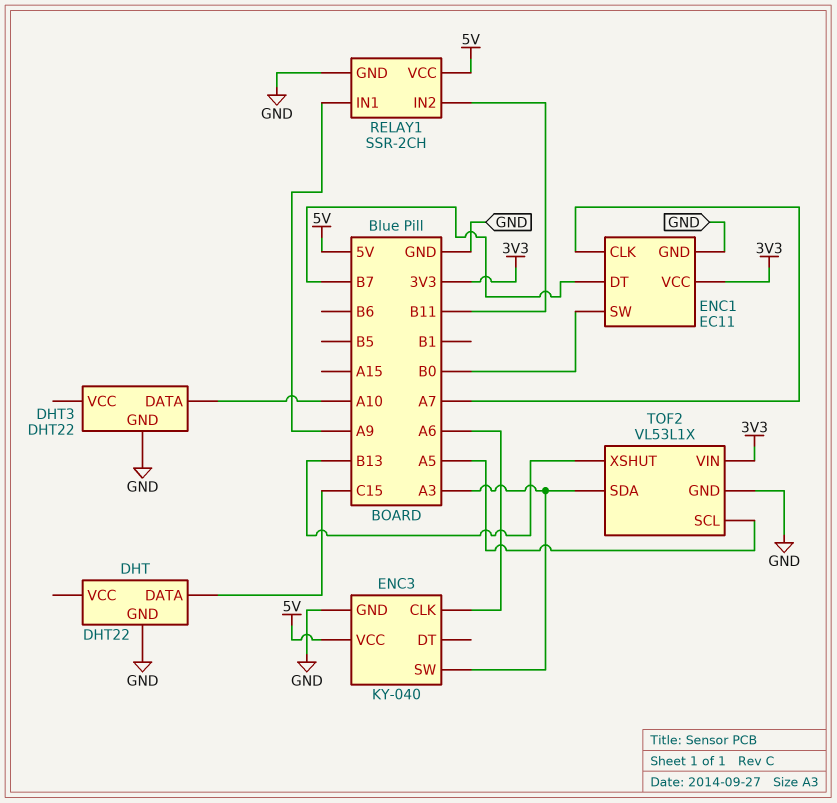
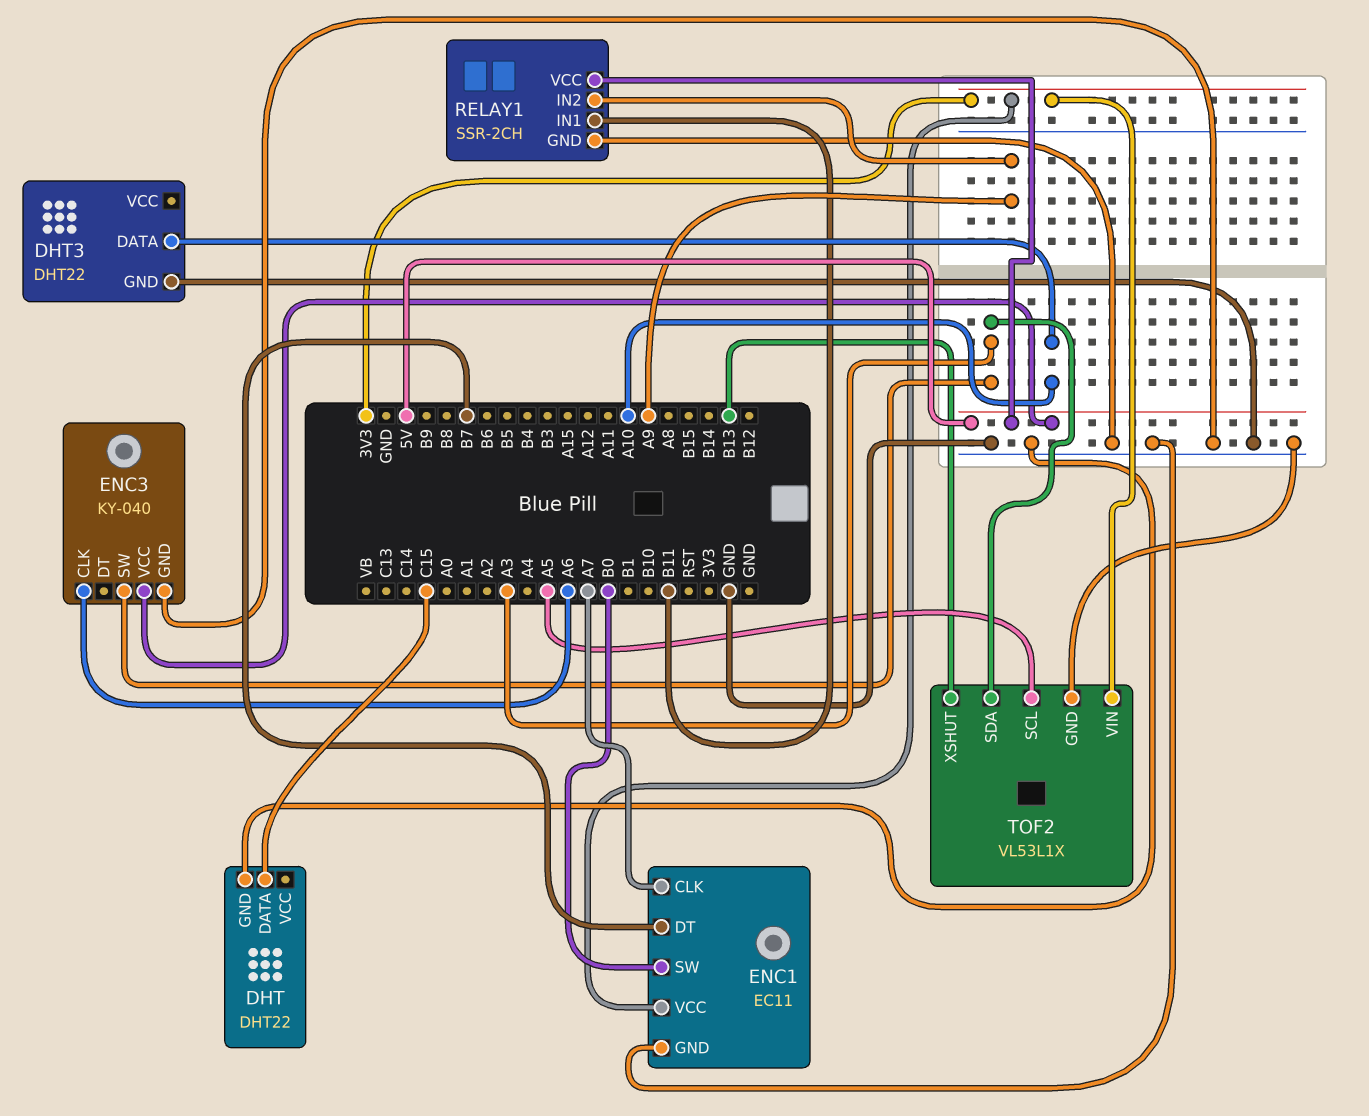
RELAY1 pin IN1: A9 -> B11
RELAY1 pin IN2: B11 -> A9

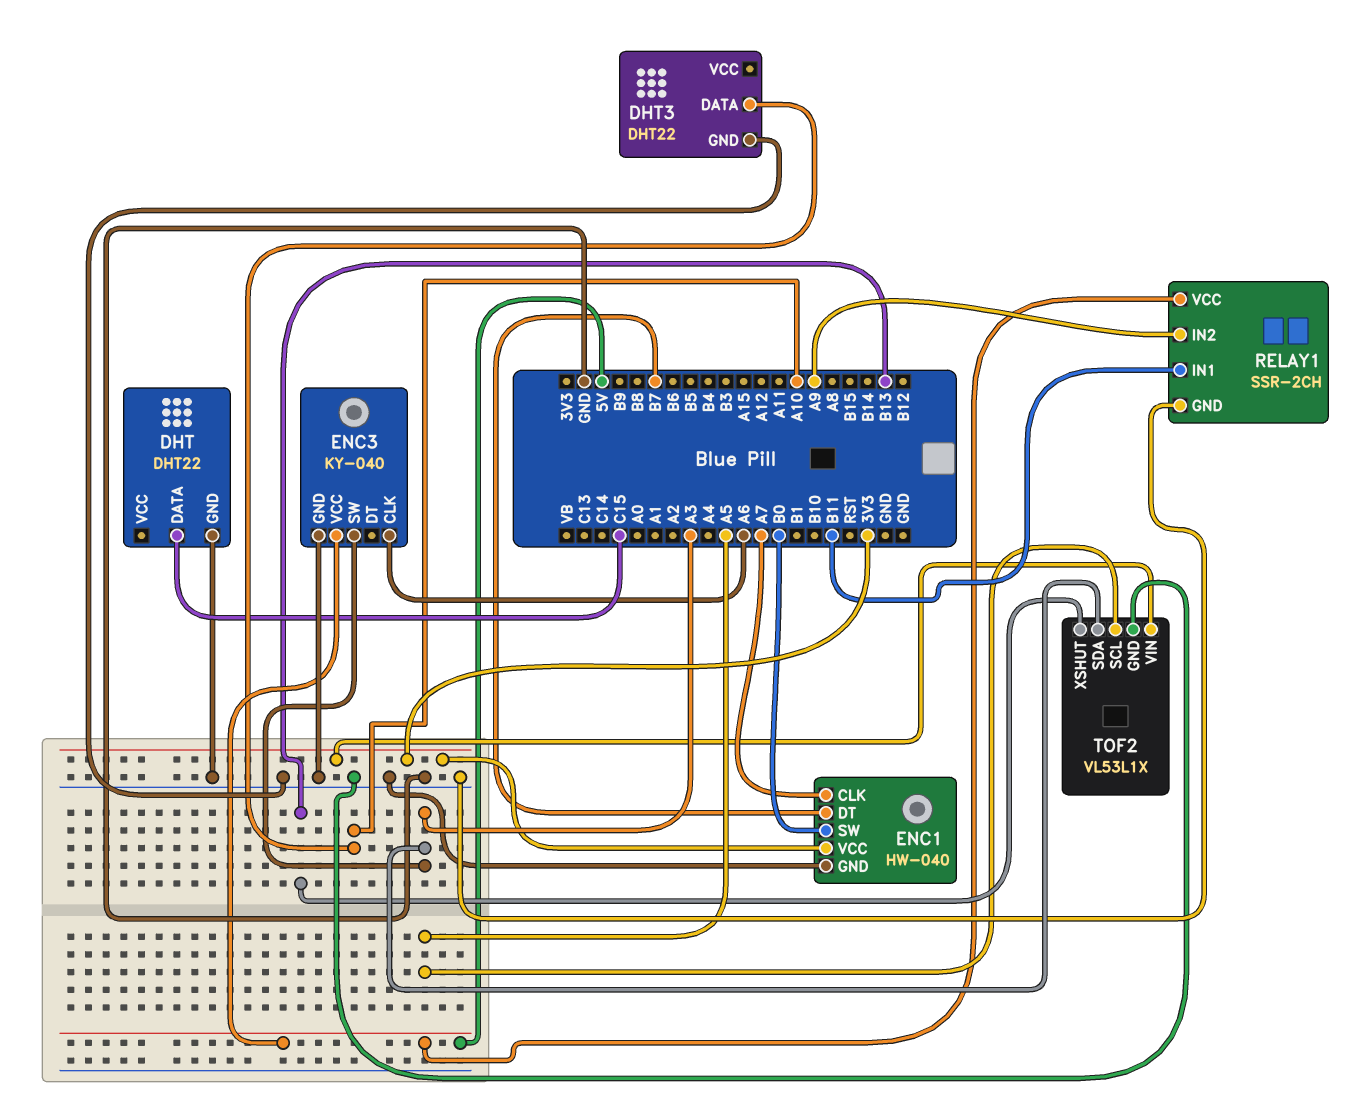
ENC1: EC11 -> HW-040

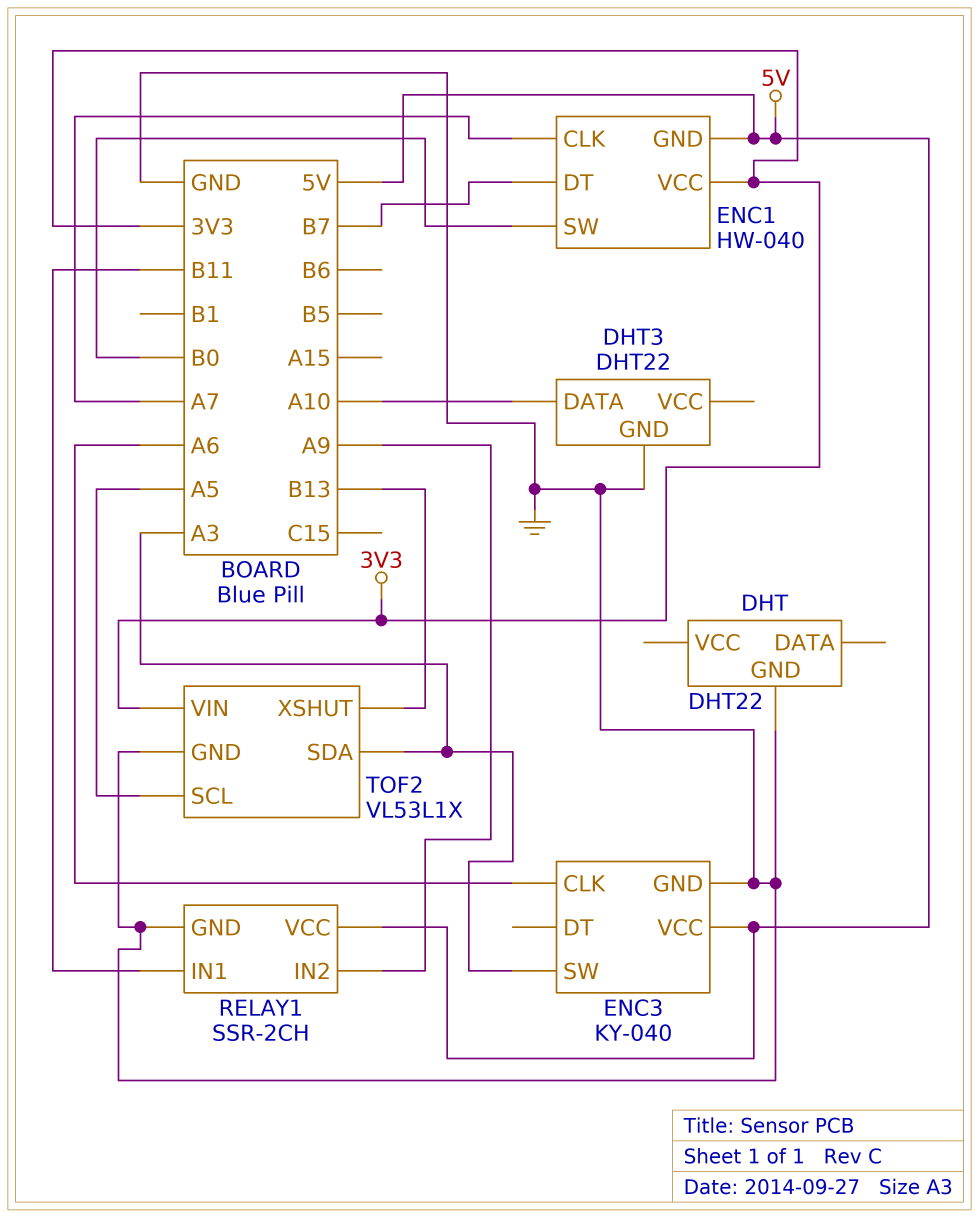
DHT pin DATA: C15 -> none
ENC1 pin GND: GND -> 5V

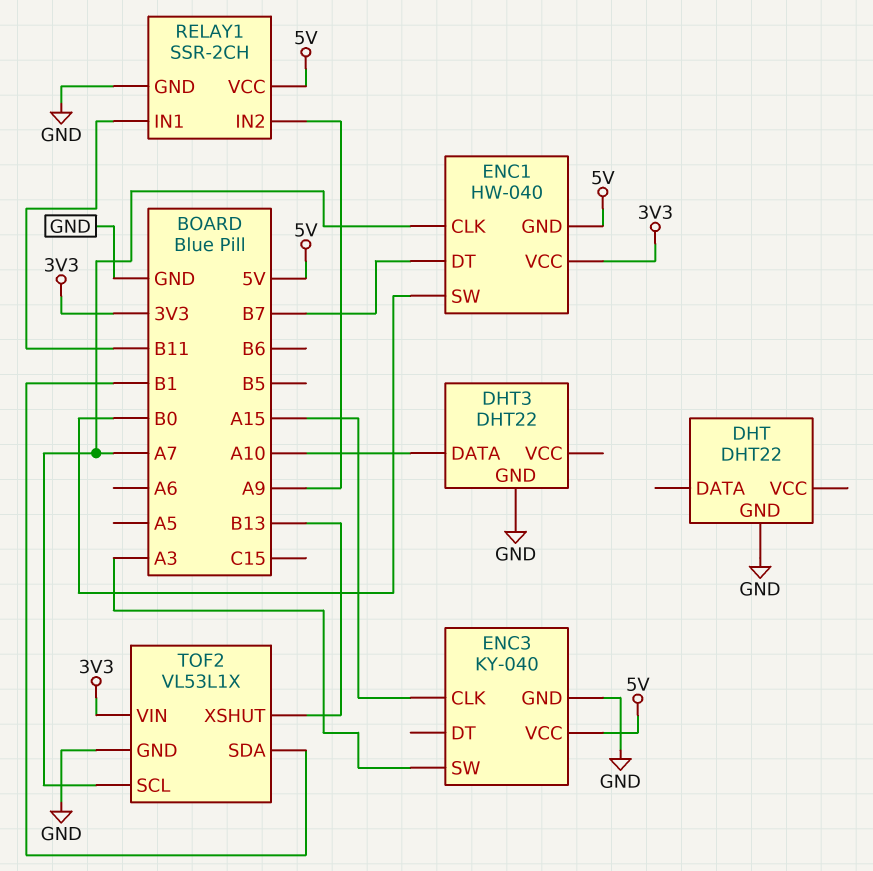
ENC3 pin CLK: A6 -> A15
TOF2 pin SCL: A5 -> A7
TOF2 pin SDA: A3 -> B1

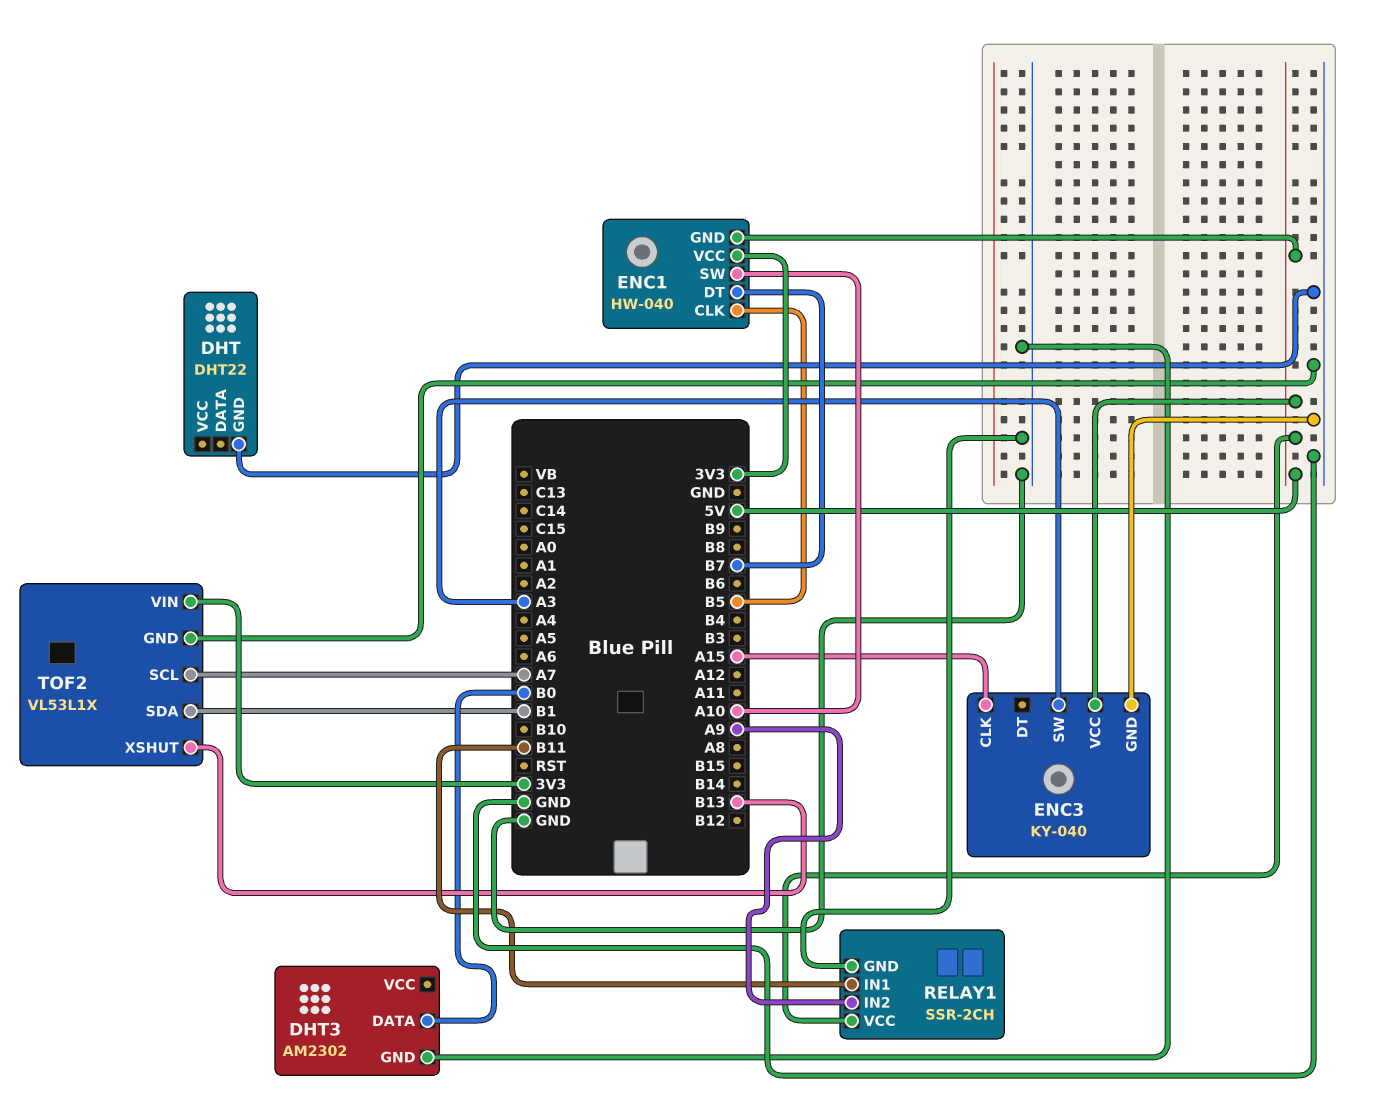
DHT3: DHT22 -> AM2302
DHT3 pin DATA: A10 -> B0
ENC1 pin CLK: A7 -> B5
ENC1 pin SW: B0 -> A10

